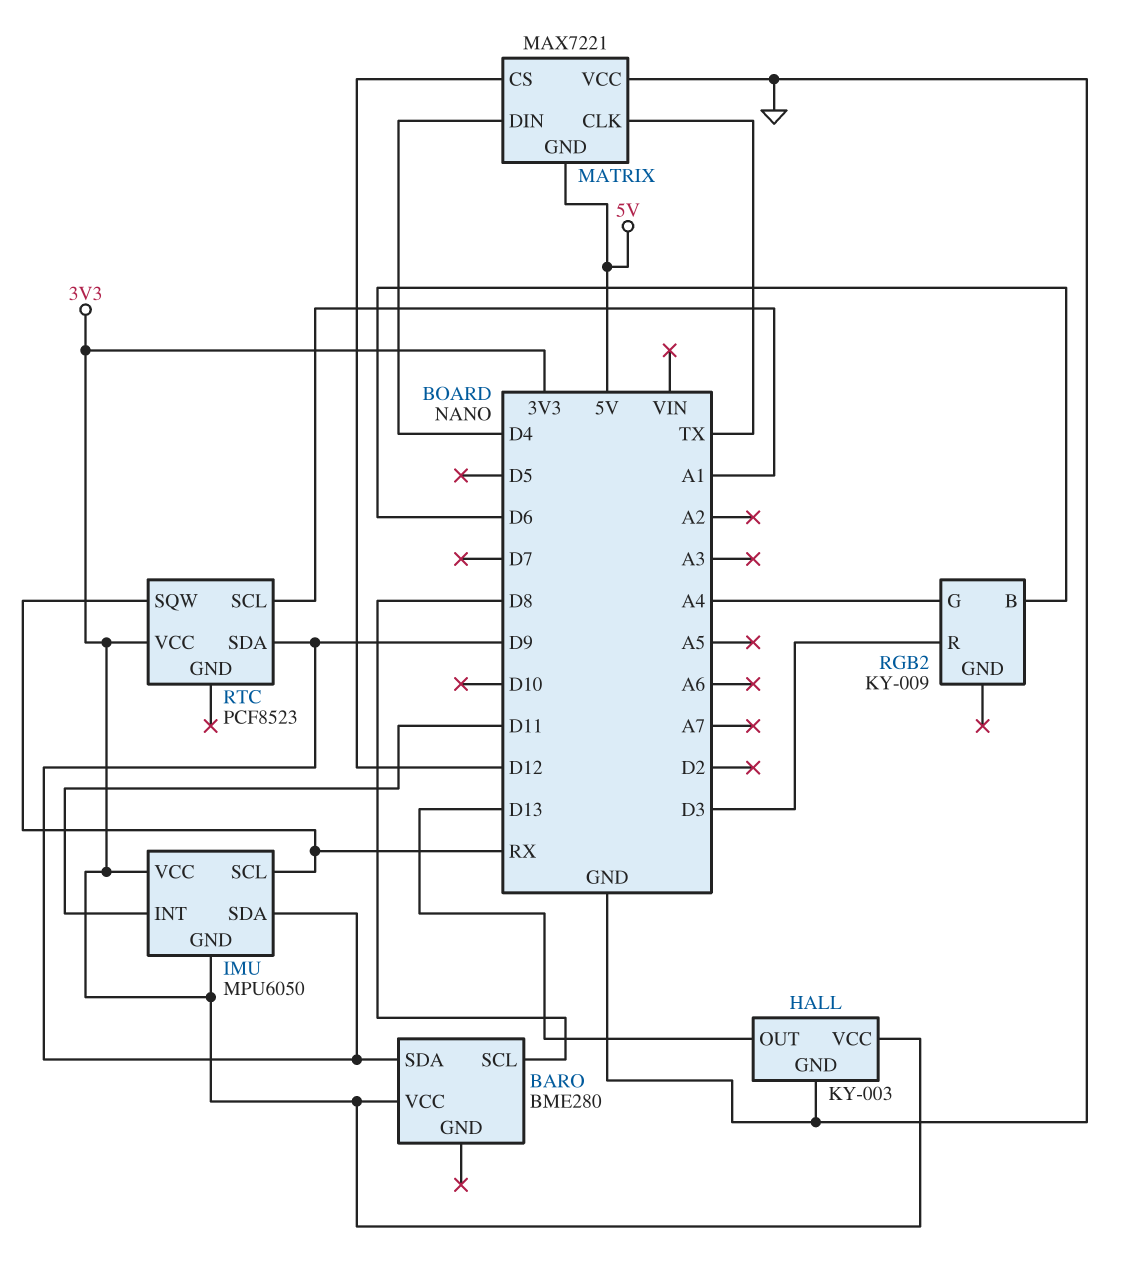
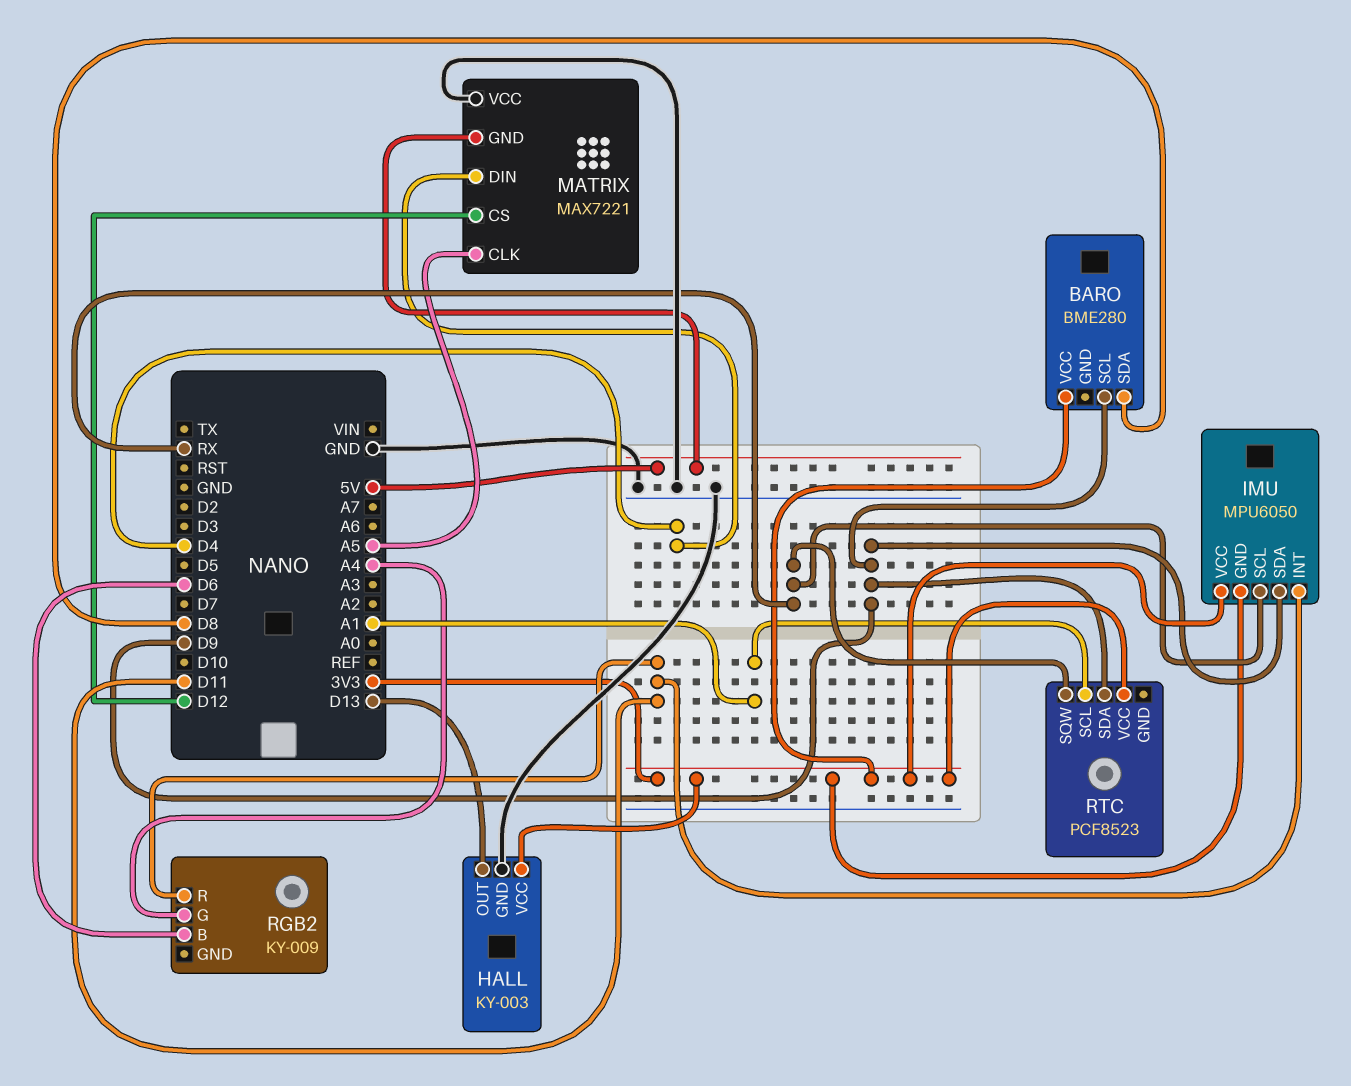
BARO pin SCL: D8 -> D9
BARO pin SDA: D9 -> D8
MATRIX pin CLK: TX -> A5
RGB2 pin R: D3 -> D11

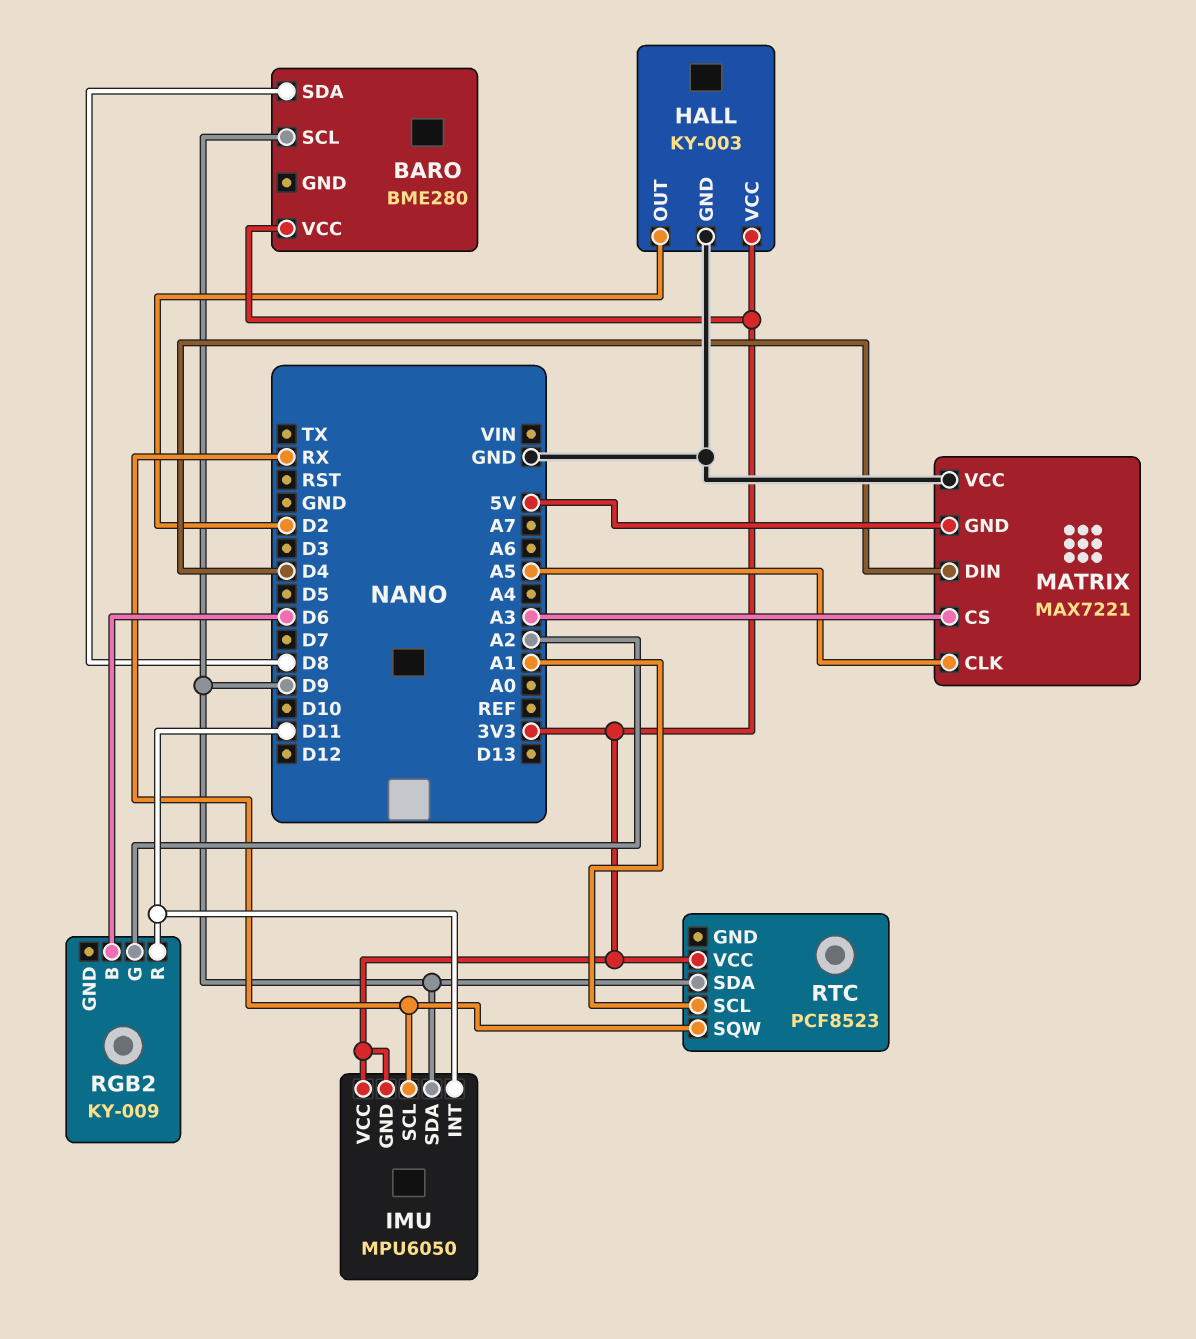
HALL pin OUT: D13 -> D2
MATRIX pin CS: D12 -> A3
RGB2 pin G: A4 -> A2

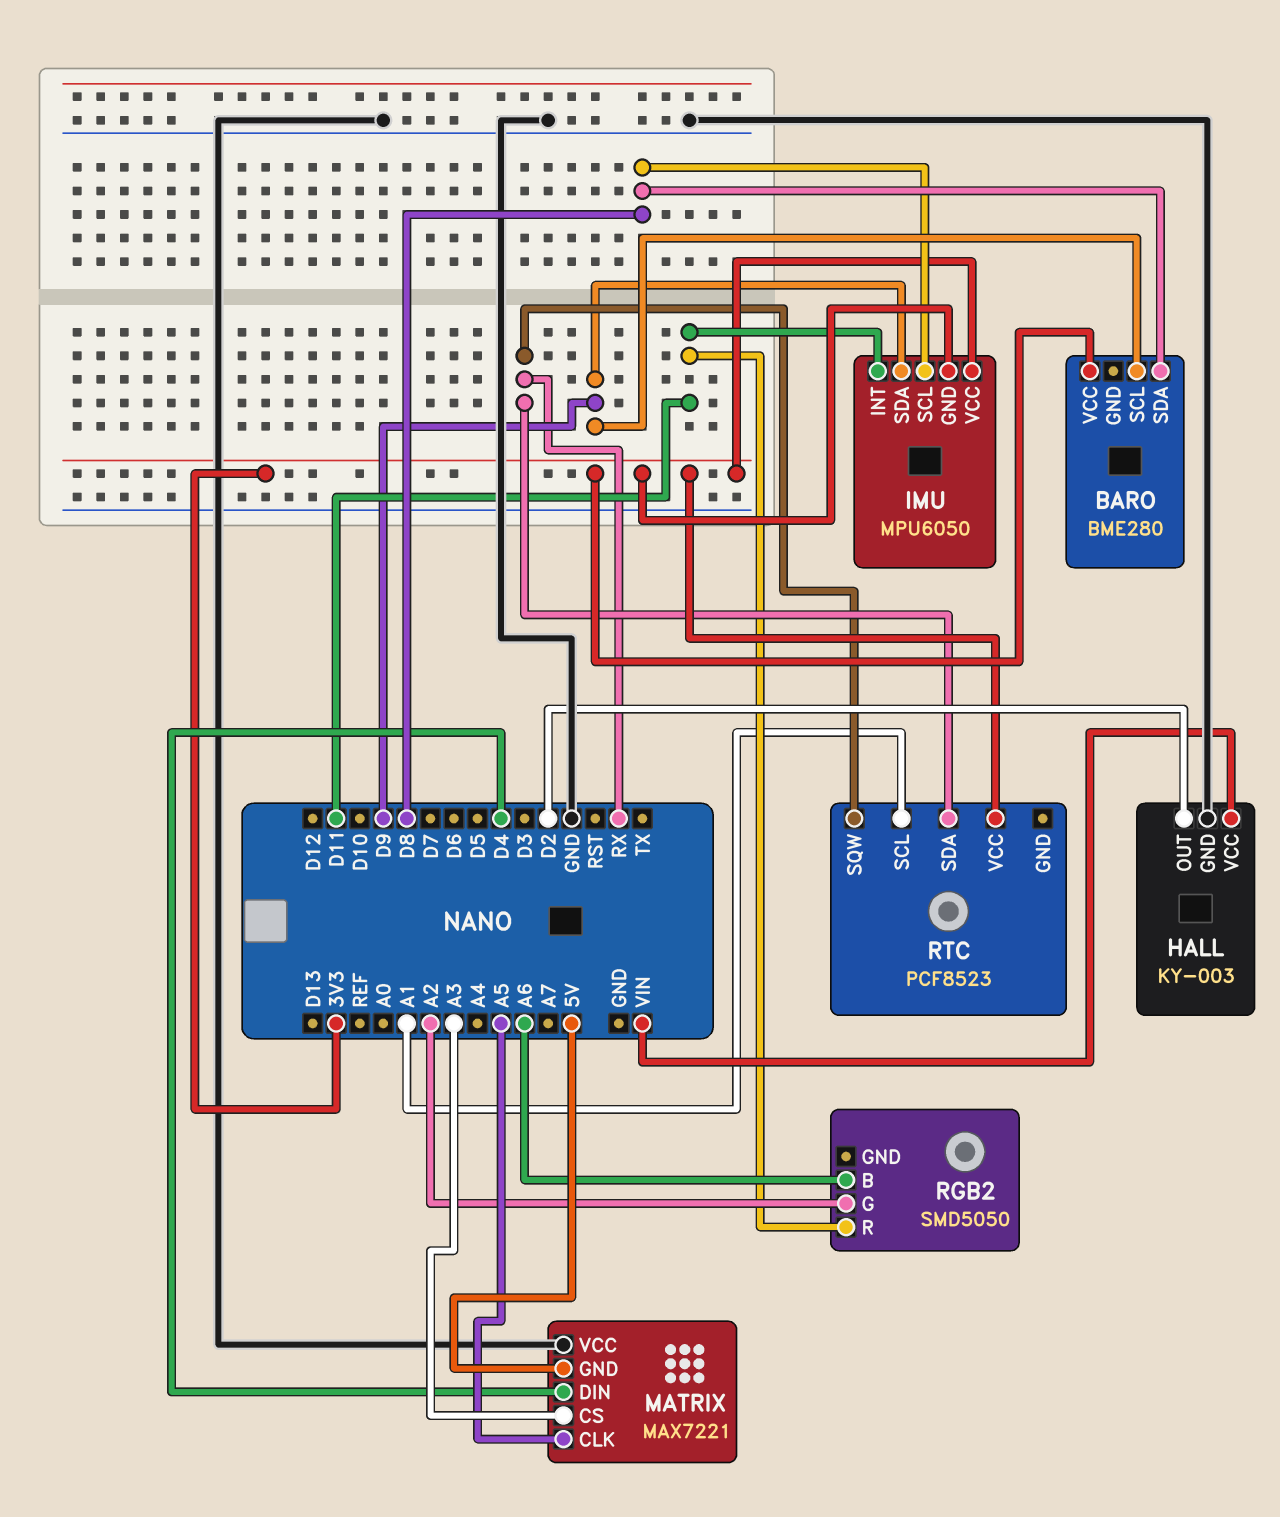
HALL pin VCC: 3V3 -> VIN
IMU pin SCL: RX -> D8
RGB2: KY-009 -> SMD5050
RGB2 pin B: D6 -> A6
RTC pin SDA: D9 -> RX

